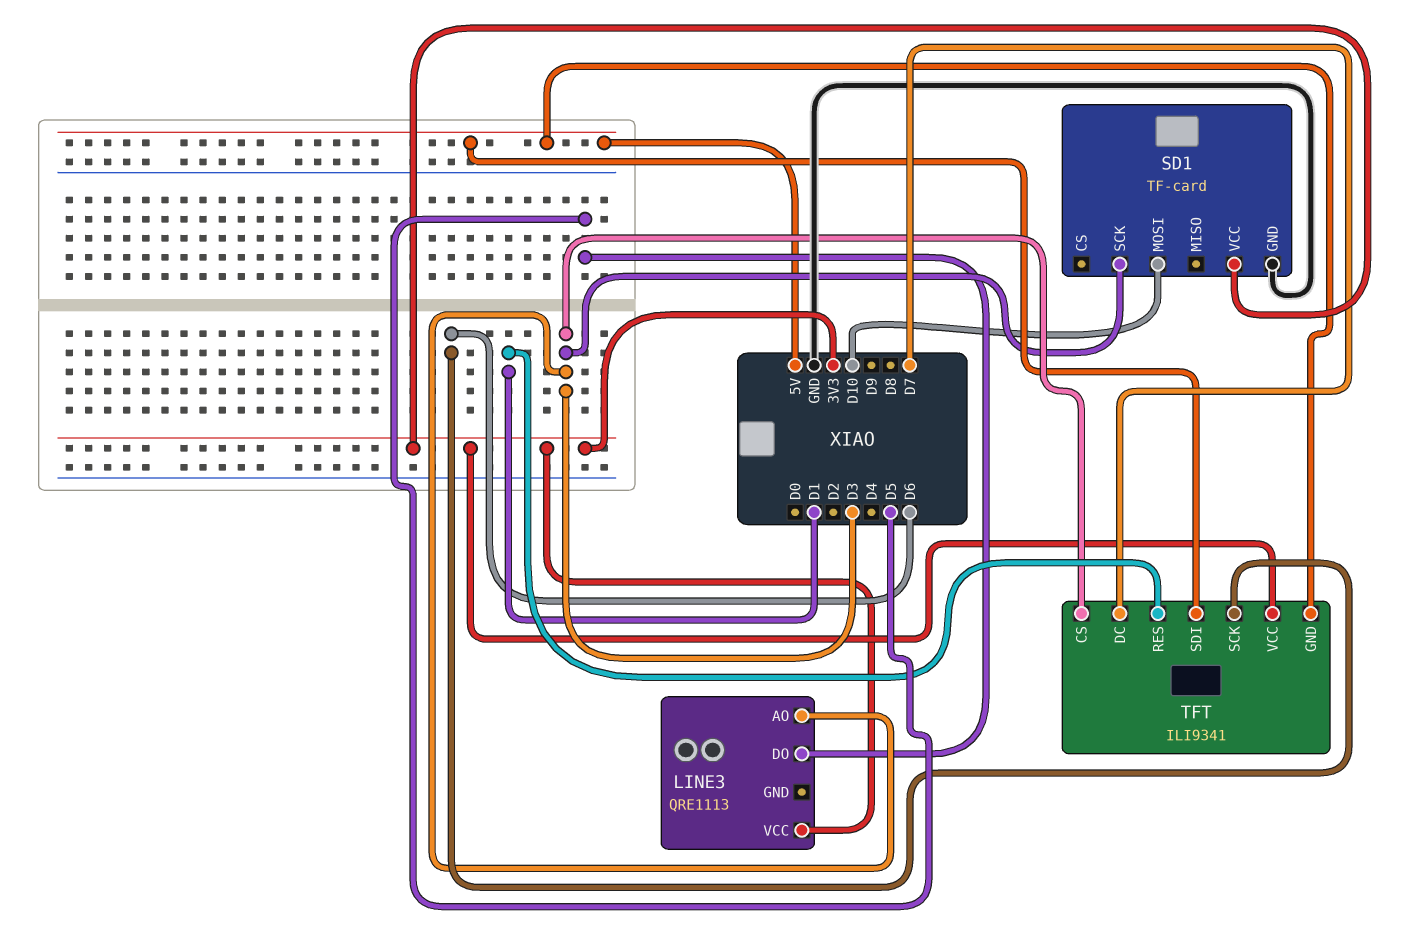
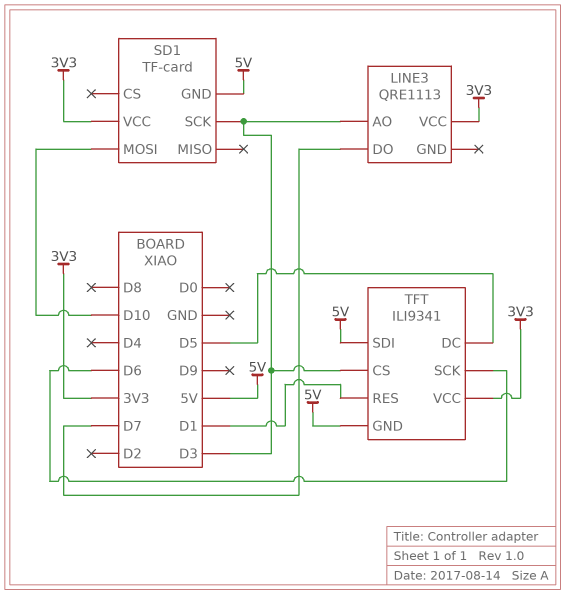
LINE3 pin DO: D5 -> D7
SD1 pin GND: GND -> 5V
TFT pin DC: D7 -> D5

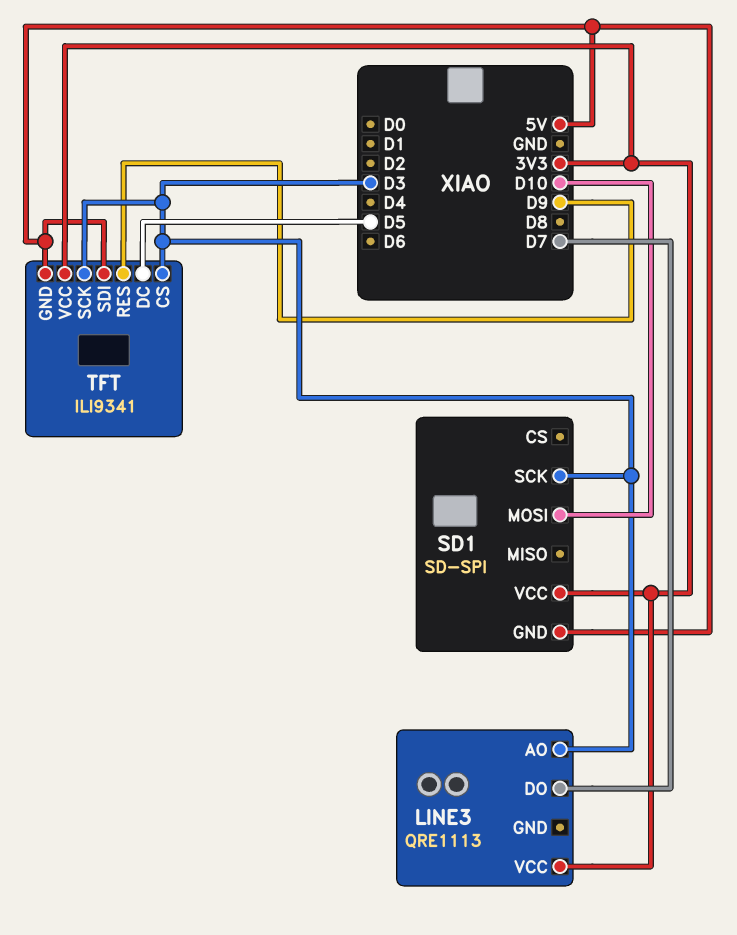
SD1: TF-card -> SD-SPI
TFT pin RES: D1 -> D9
TFT pin SCK: D6 -> D3

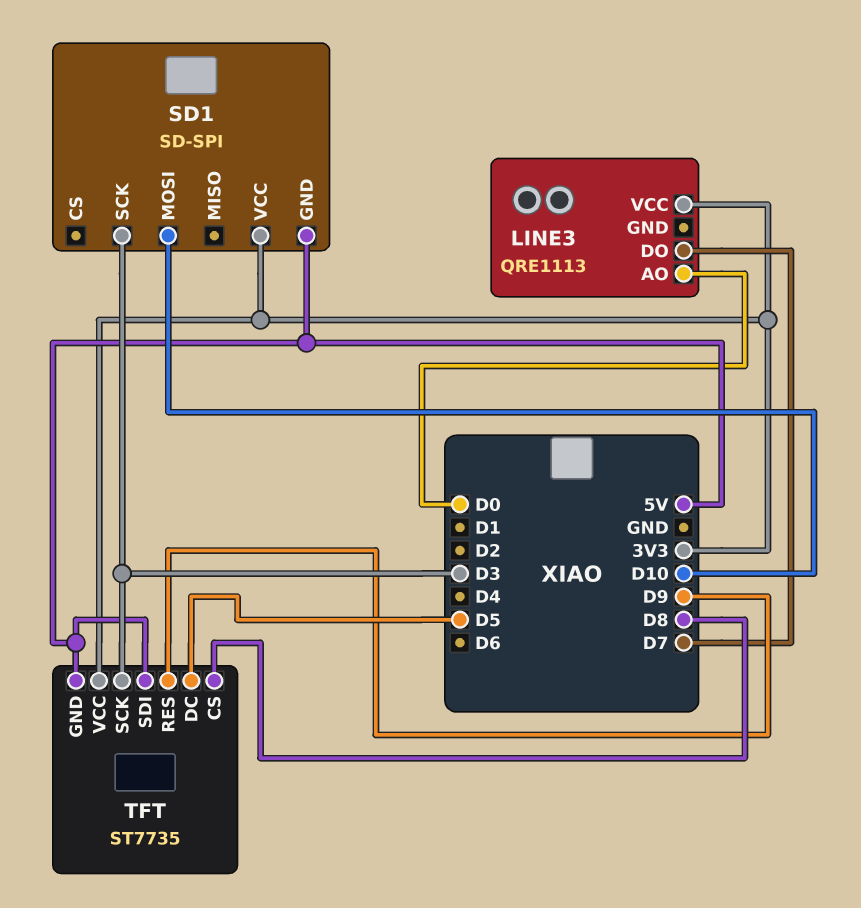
LINE3 pin AO: D3 -> D0
TFT: ILI9341 -> ST7735
TFT pin CS: D3 -> D8

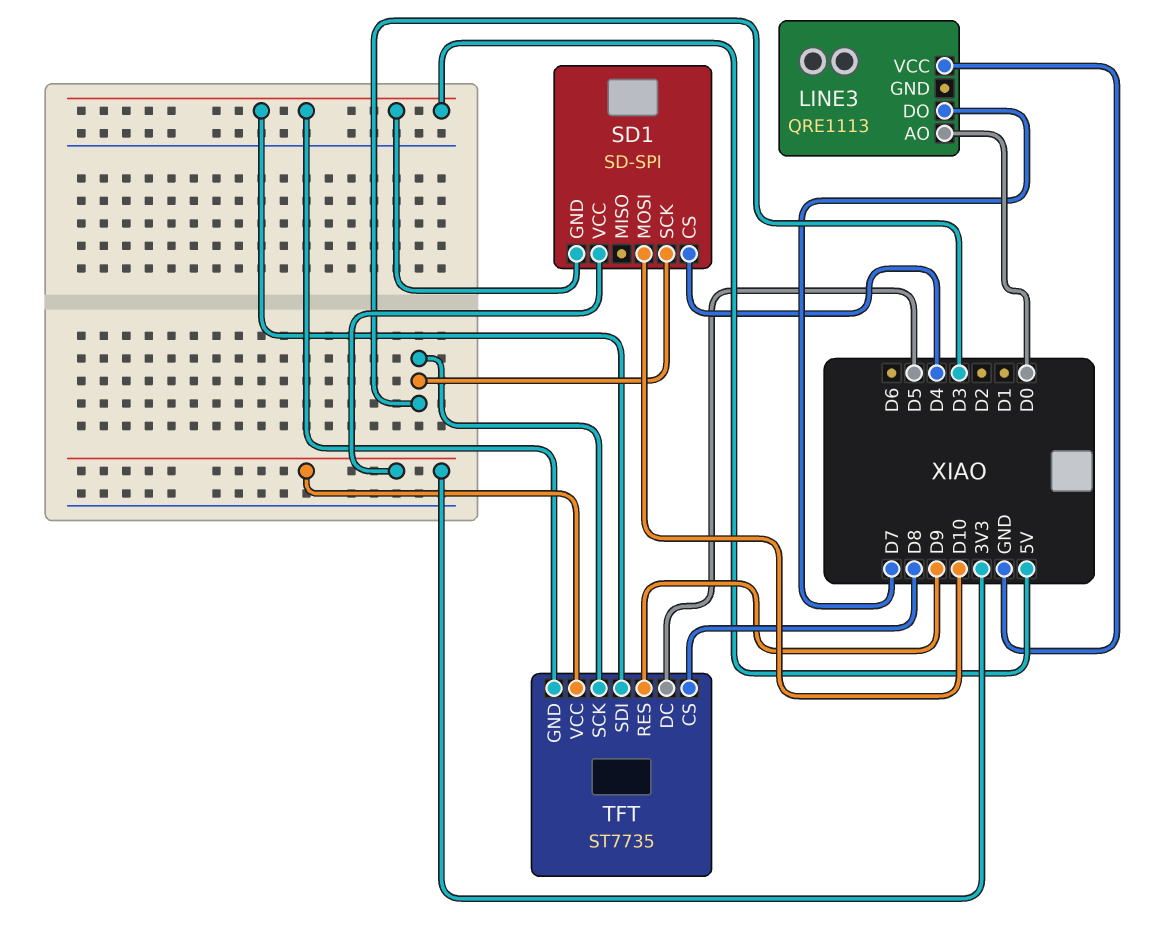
LINE3 pin VCC: 3V3 -> GND
SD1 pin CS: none -> D4

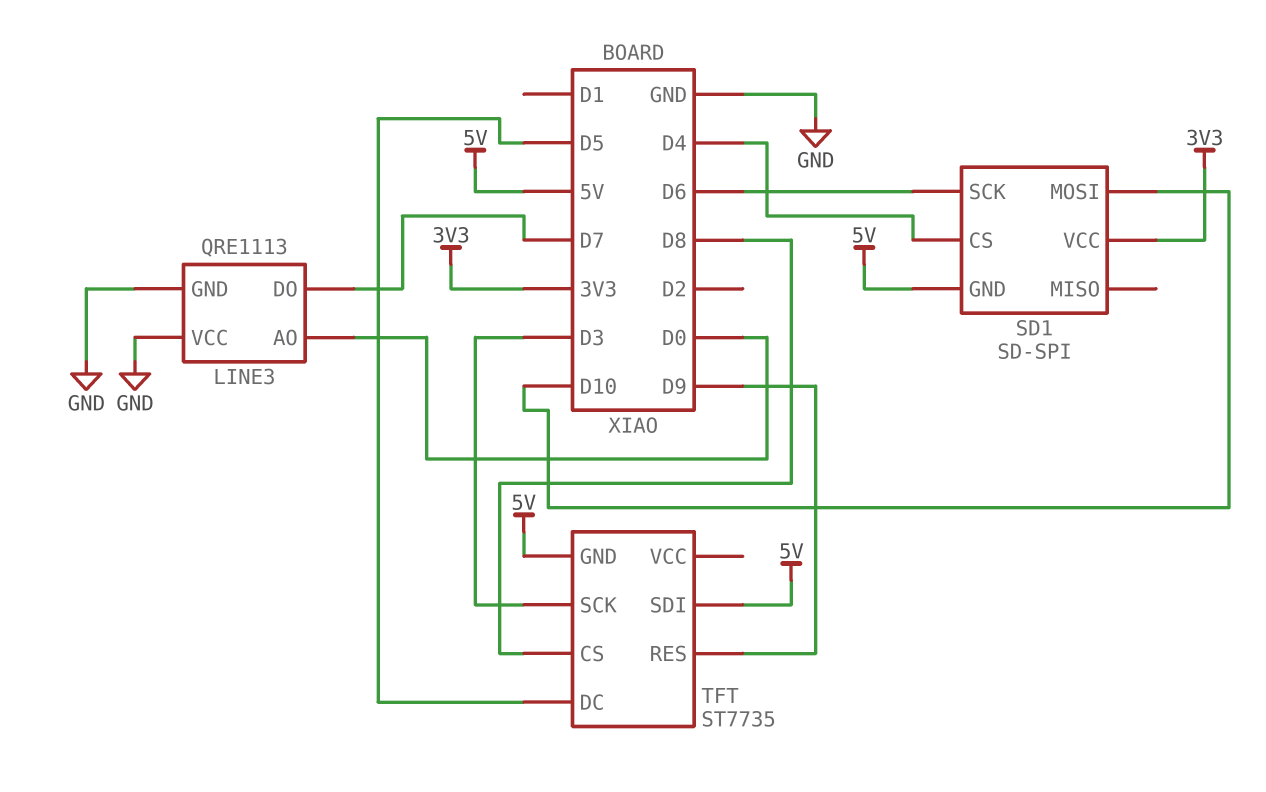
LINE3 pin GND: none -> GND
SD1 pin SCK: D3 -> D6
TFT pin VCC: 3V3 -> none

